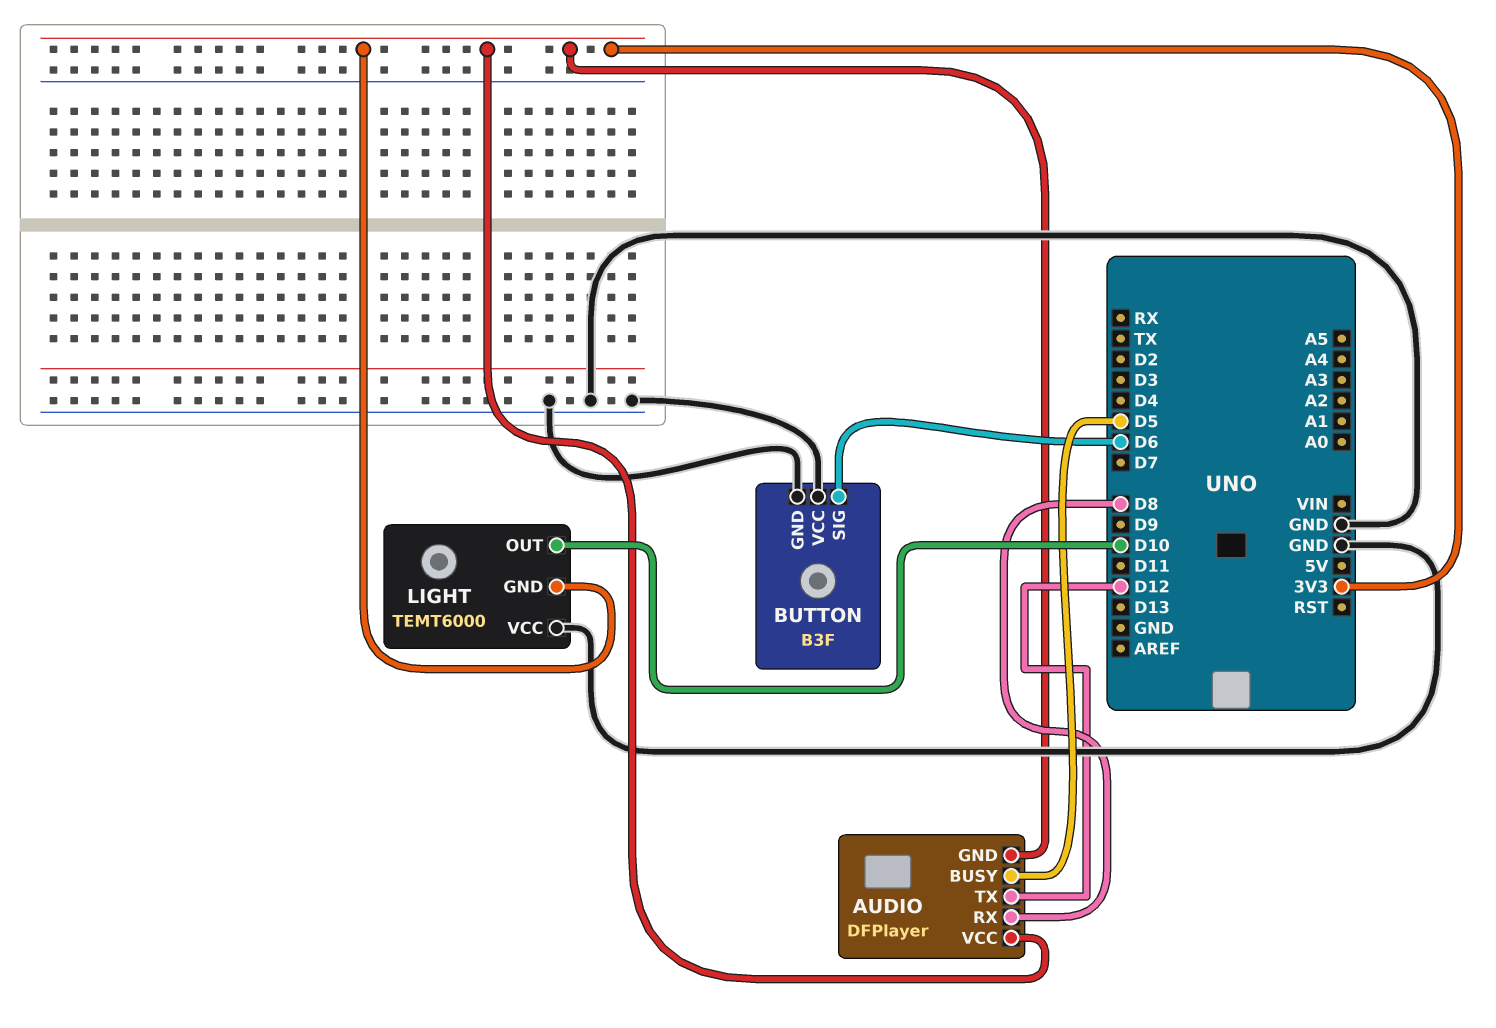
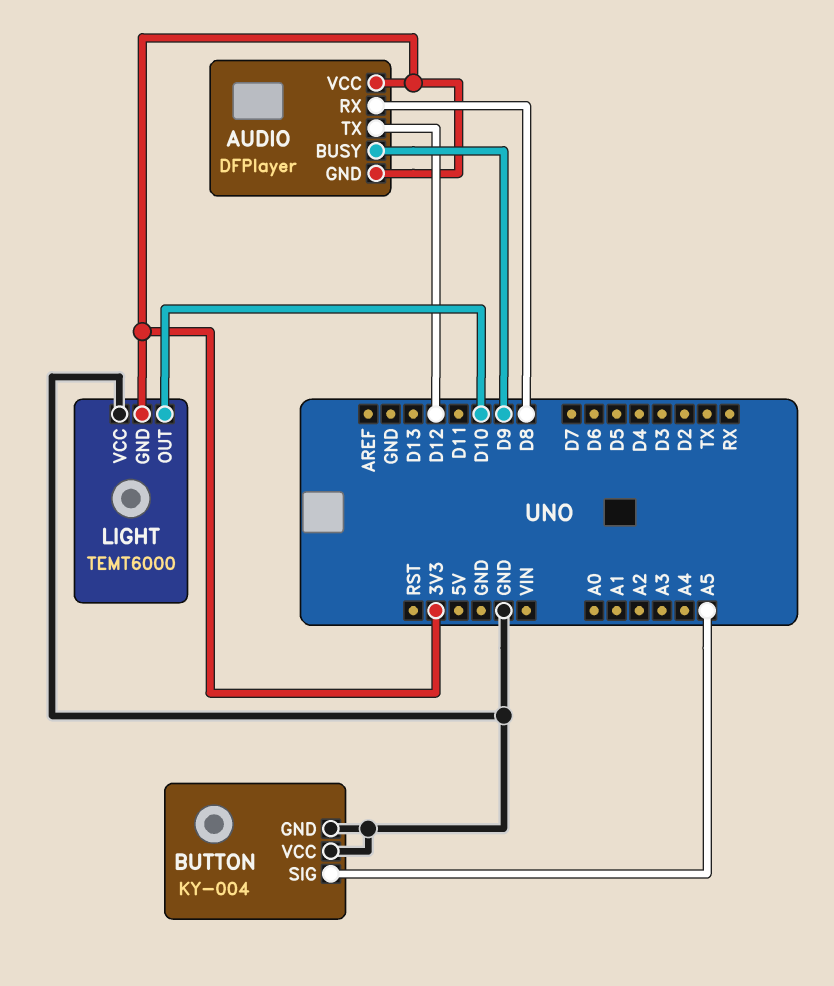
AUDIO pin BUSY: D5 -> D9
BUTTON: B3F -> KY-004
BUTTON pin SIG: D6 -> A5

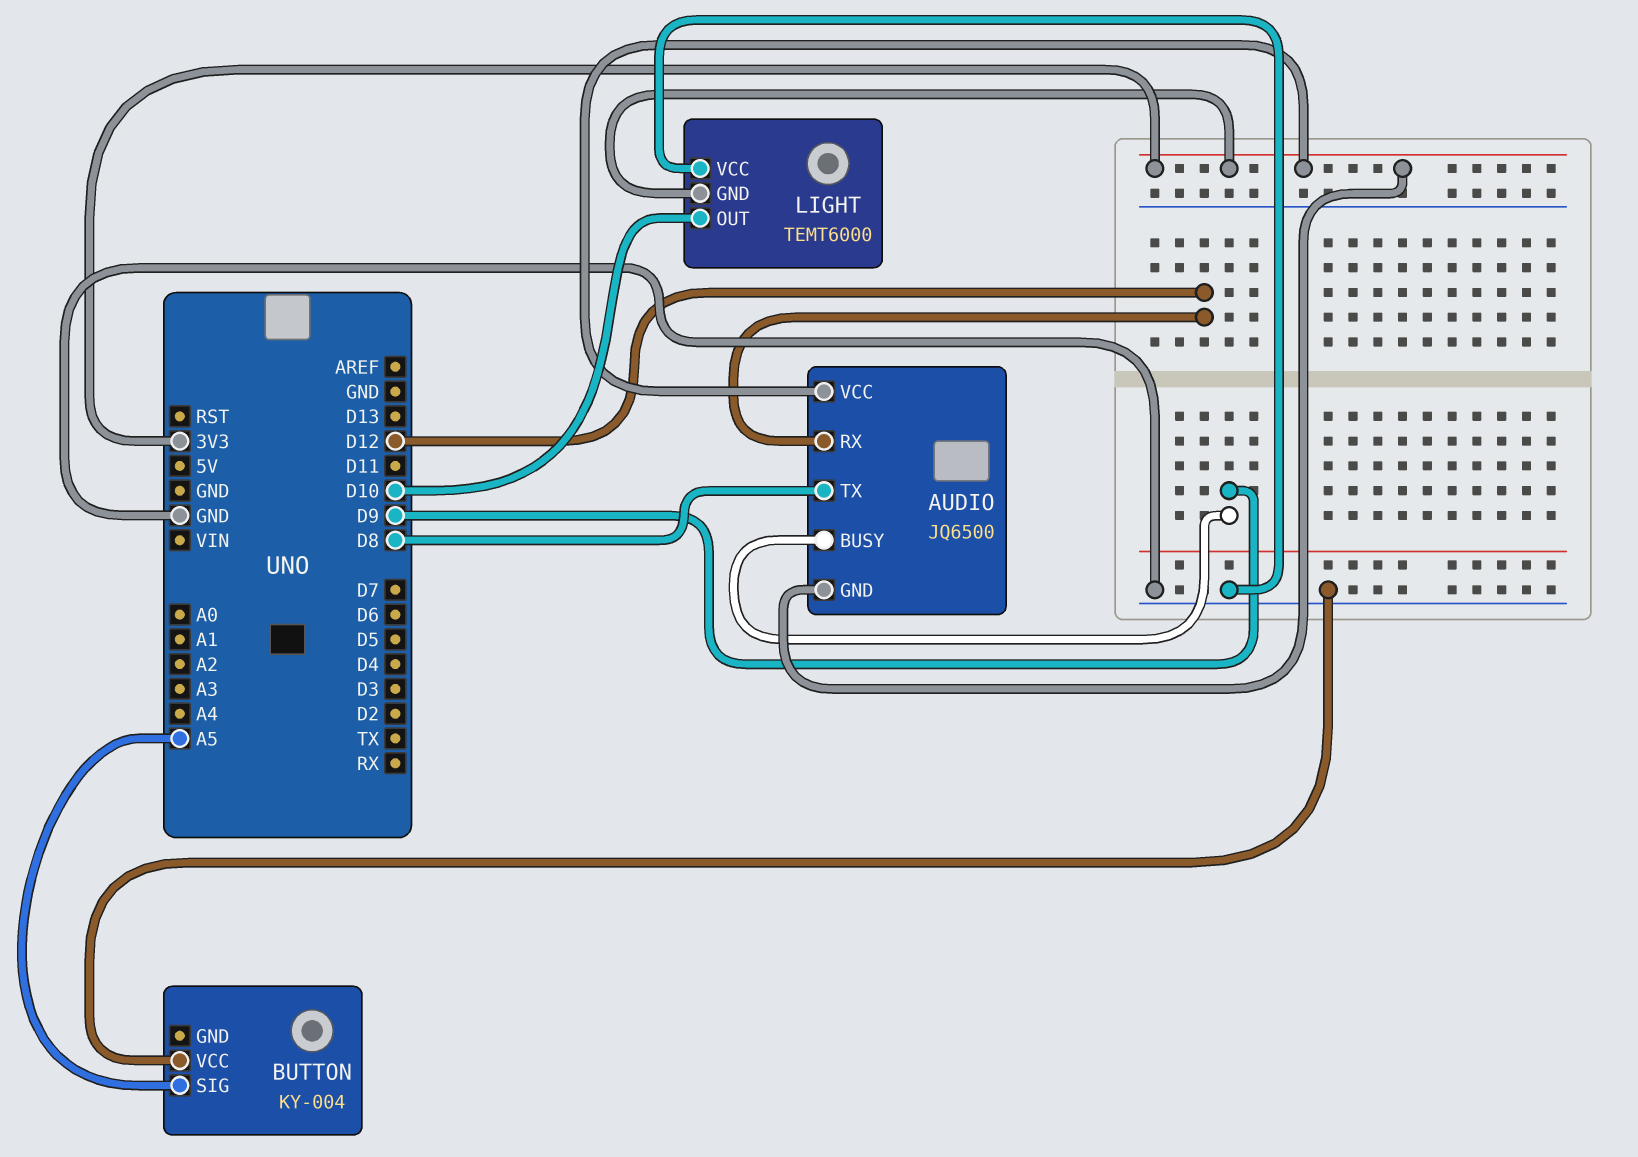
AUDIO: DFPlayer -> JQ6500
AUDIO pin RX: D8 -> D12
AUDIO pin TX: D12 -> D8
BUTTON pin GND: GND -> none

